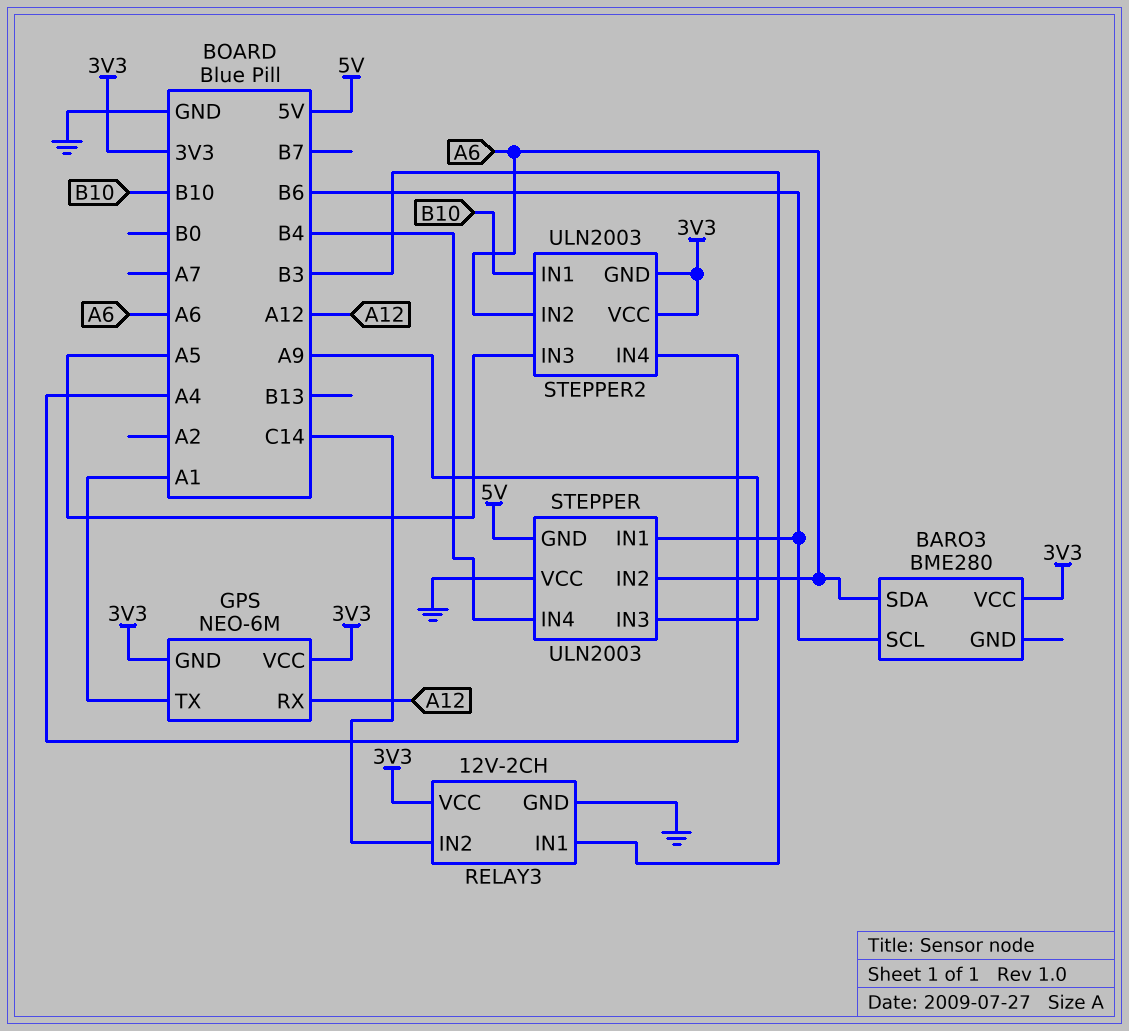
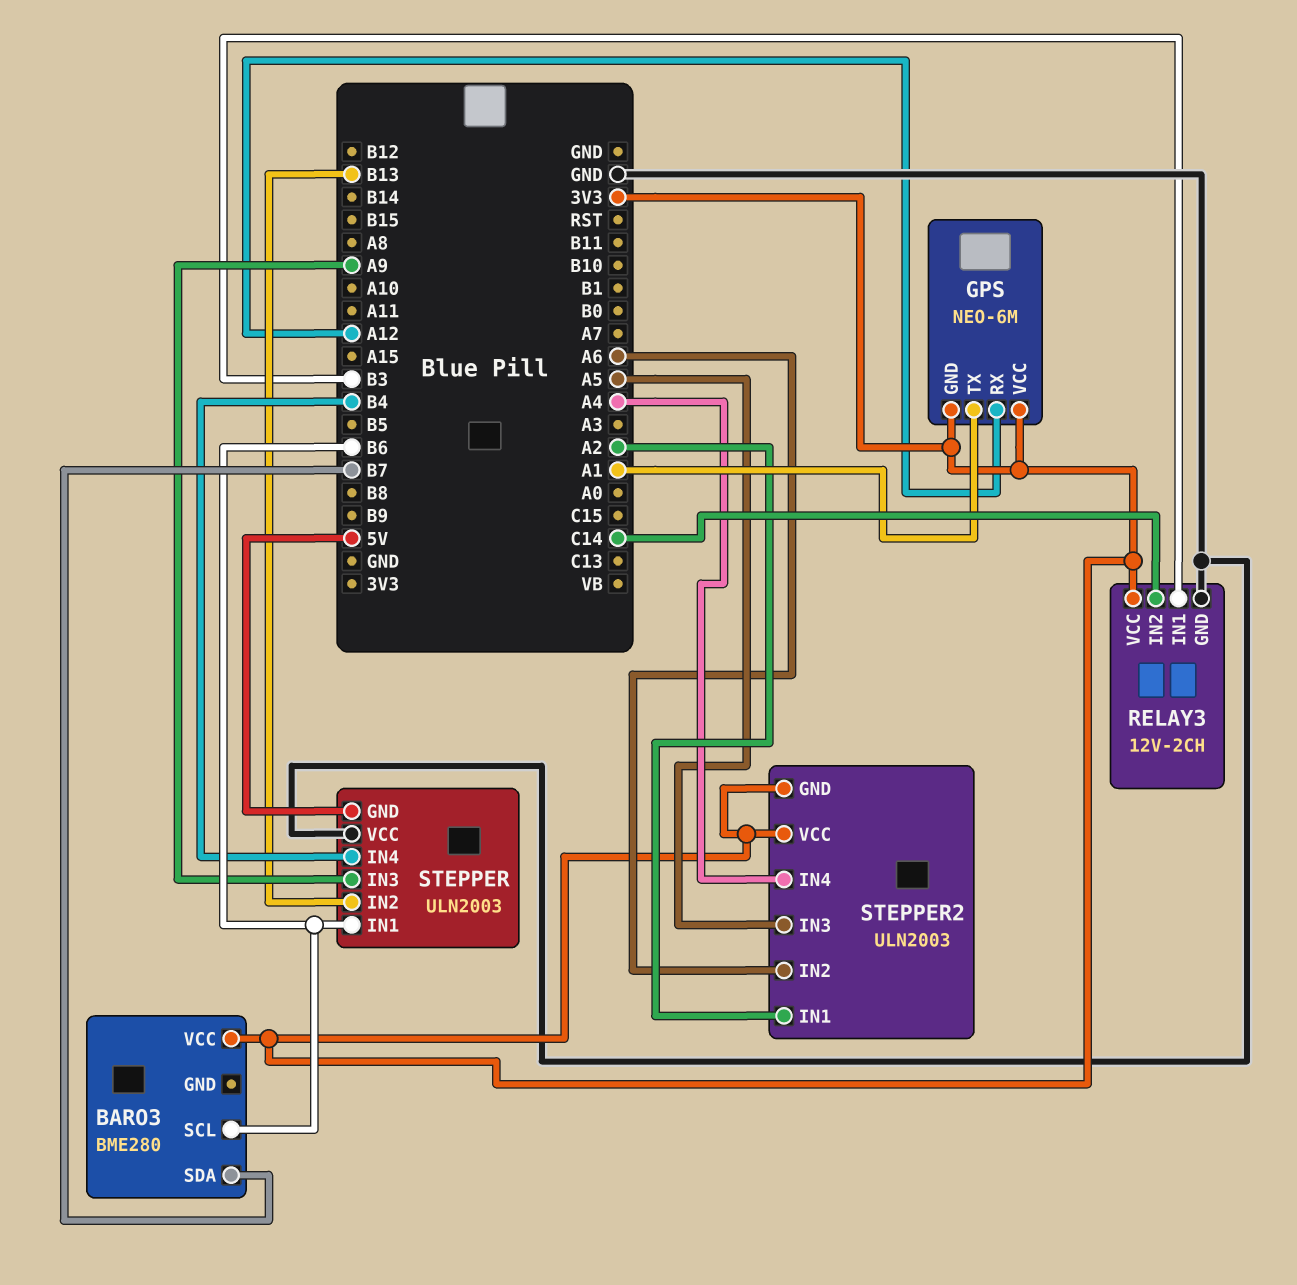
BARO3 pin SDA: A6 -> B7
STEPPER pin IN2: A6 -> B13
STEPPER2 pin IN1: B10 -> A2

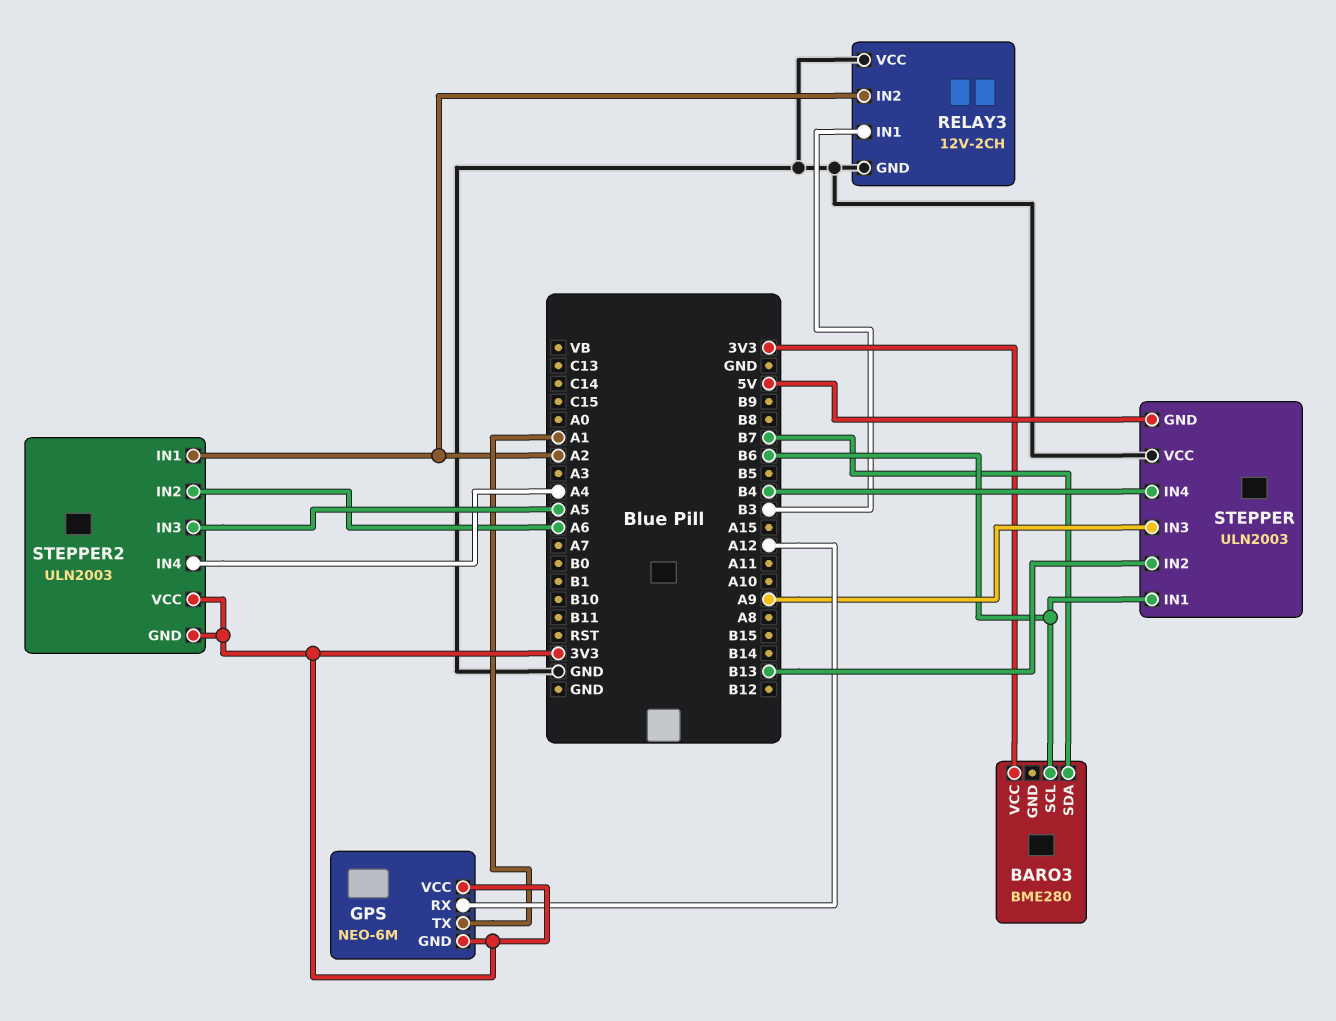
RELAY3 pin IN2: C14 -> A2
RELAY3 pin VCC: 3V3 -> GND

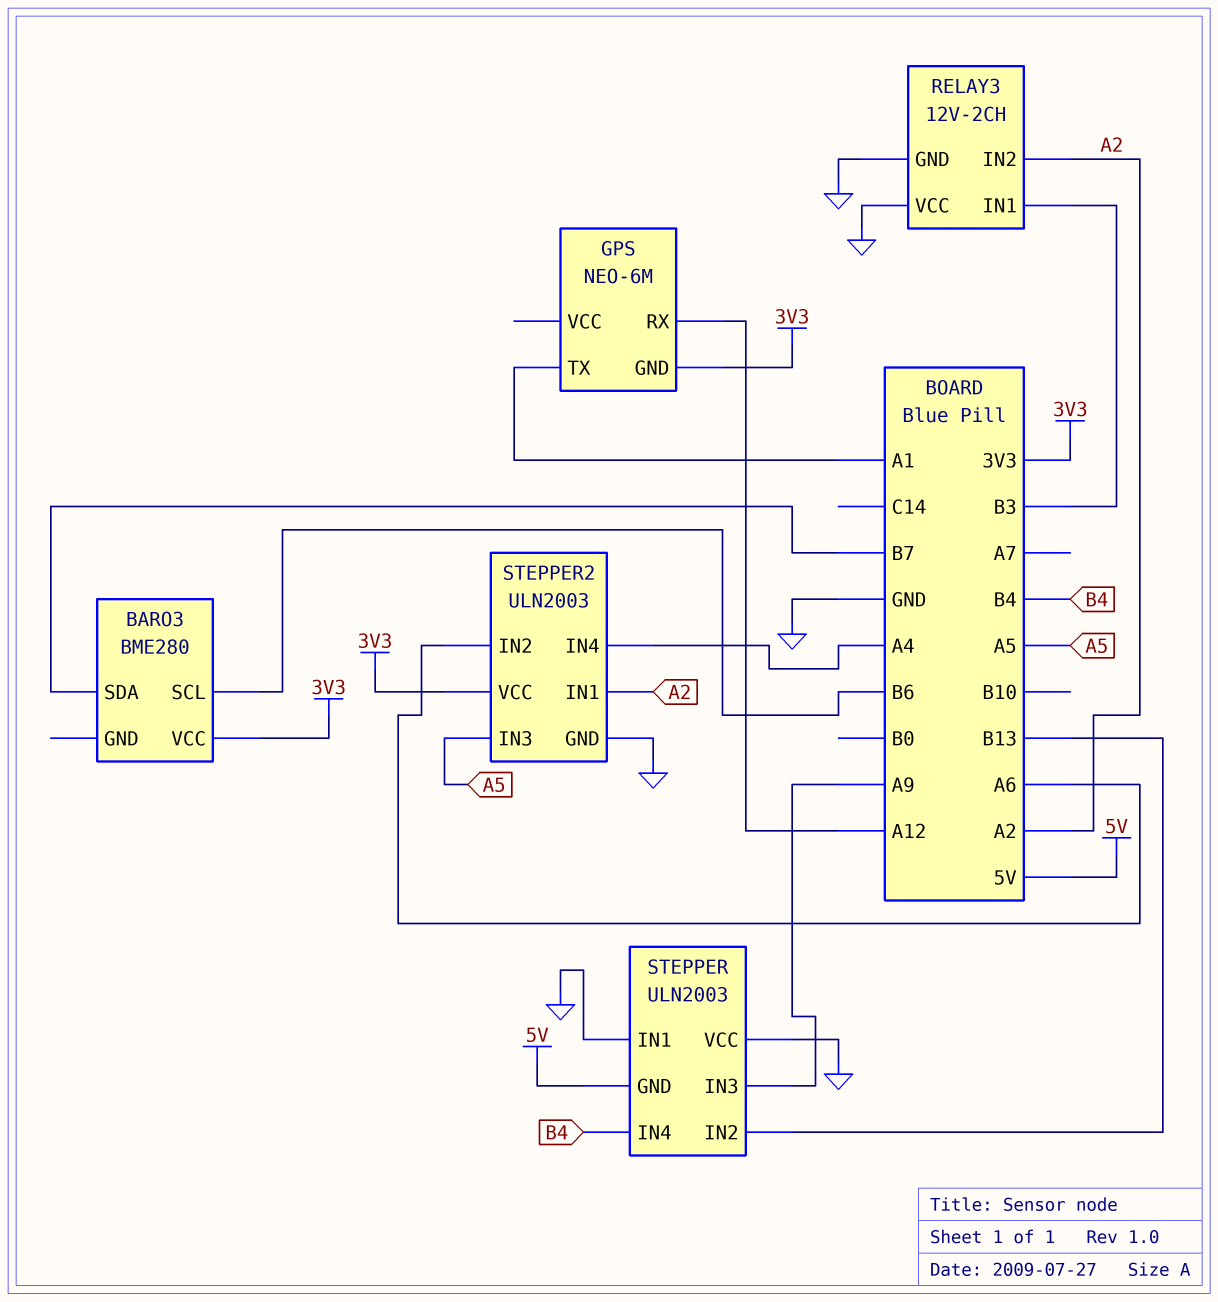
GPS pin VCC: 3V3 -> none
STEPPER pin IN1: B6 -> GND
STEPPER2 pin GND: 3V3 -> GND

